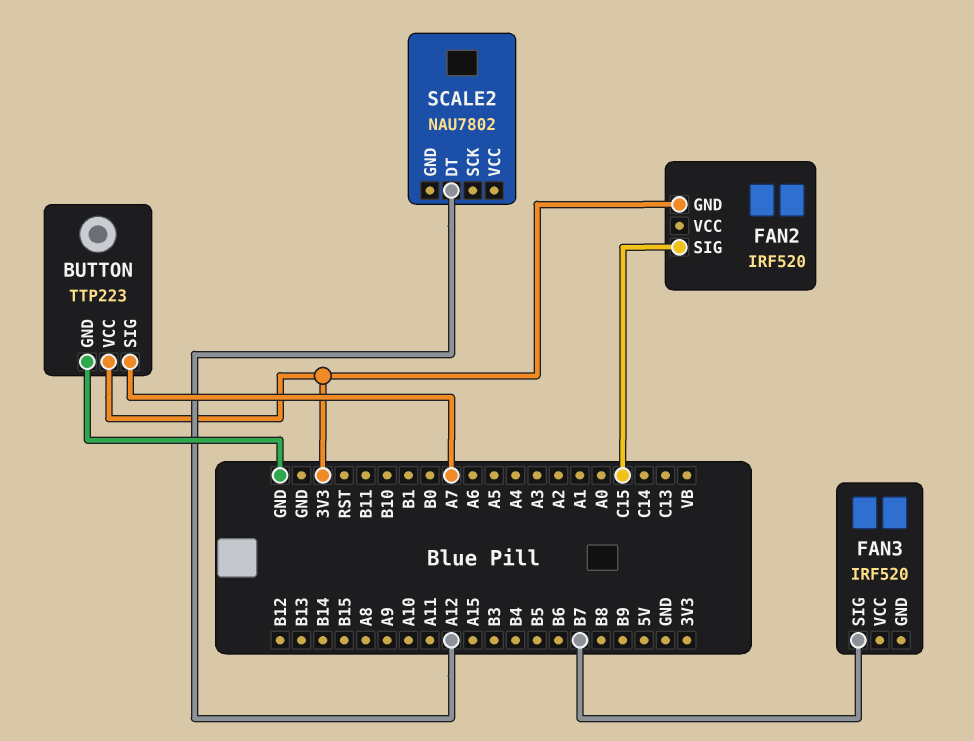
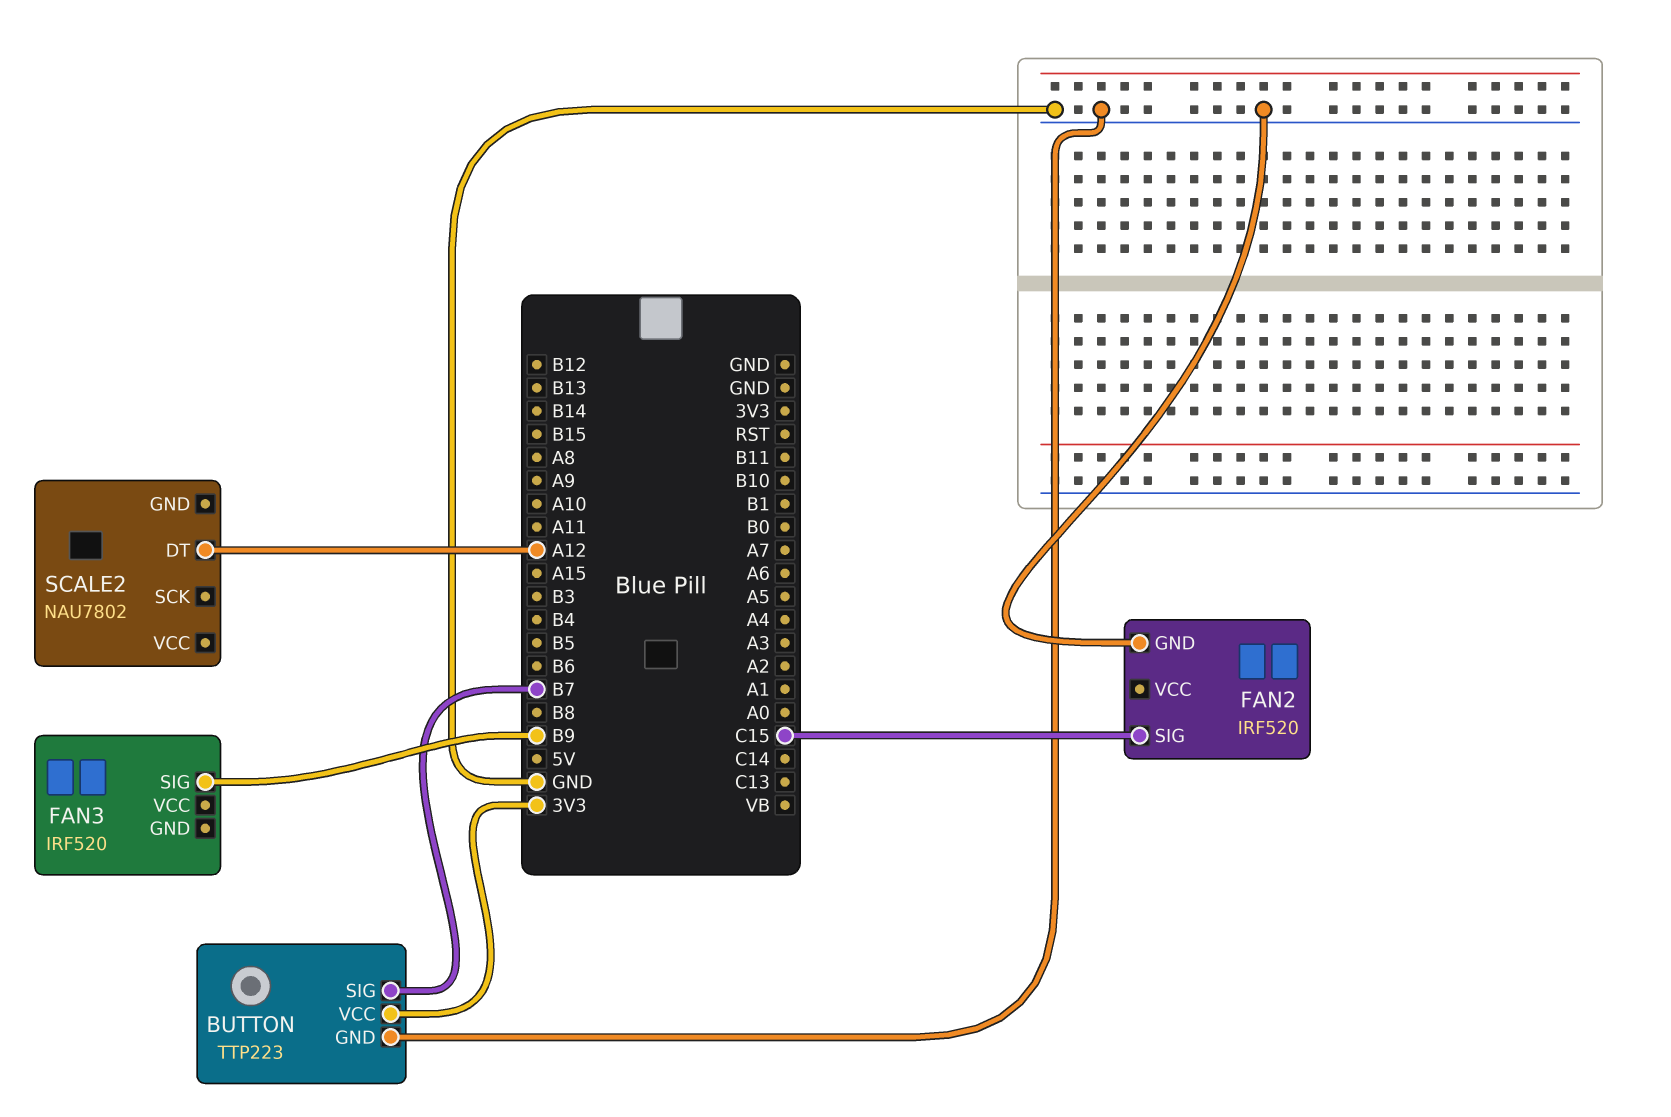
BUTTON pin SIG: A7 -> B7
FAN2 pin GND: 3V3 -> GND
FAN3 pin SIG: B7 -> B9

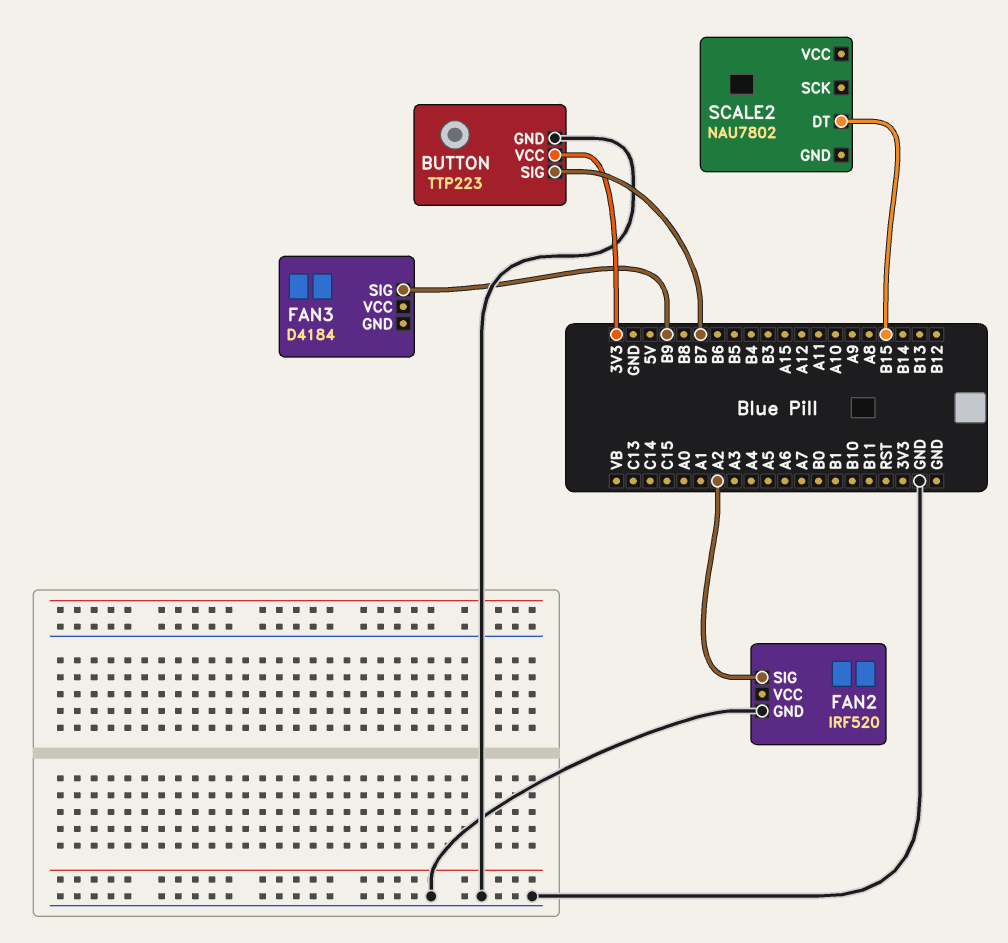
FAN2 pin SIG: C15 -> A2
FAN3: IRF520 -> D4184
SCALE2 pin DT: A12 -> B15

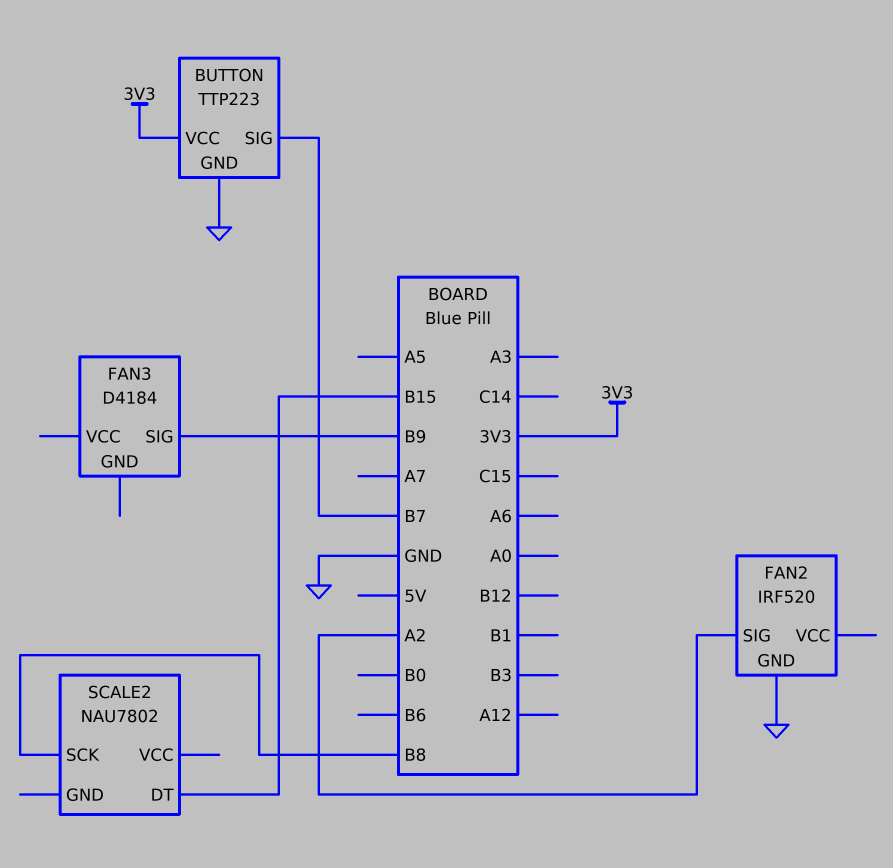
SCALE2 pin SCK: none -> B8

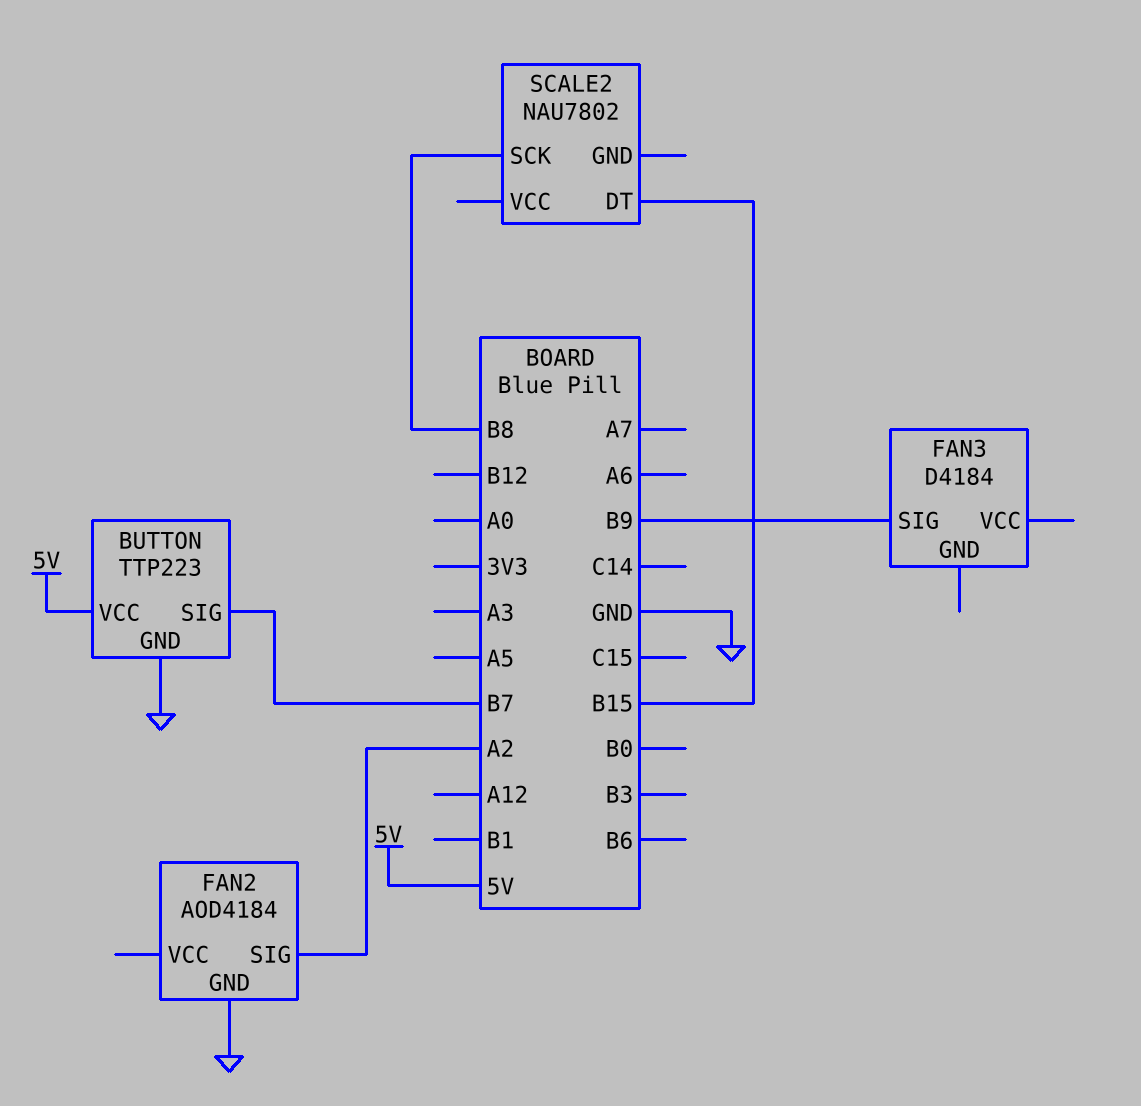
BUTTON pin VCC: 3V3 -> 5V
FAN2: IRF520 -> AOD4184

